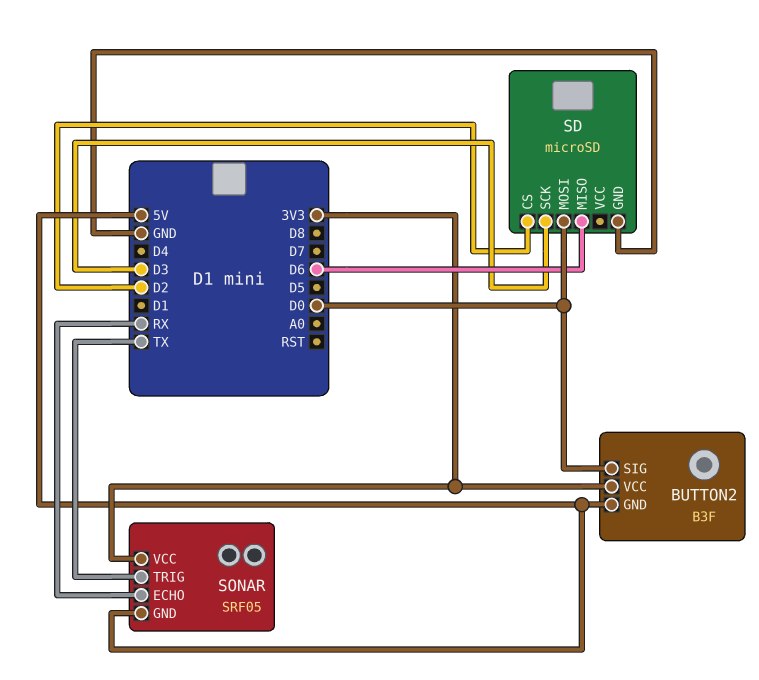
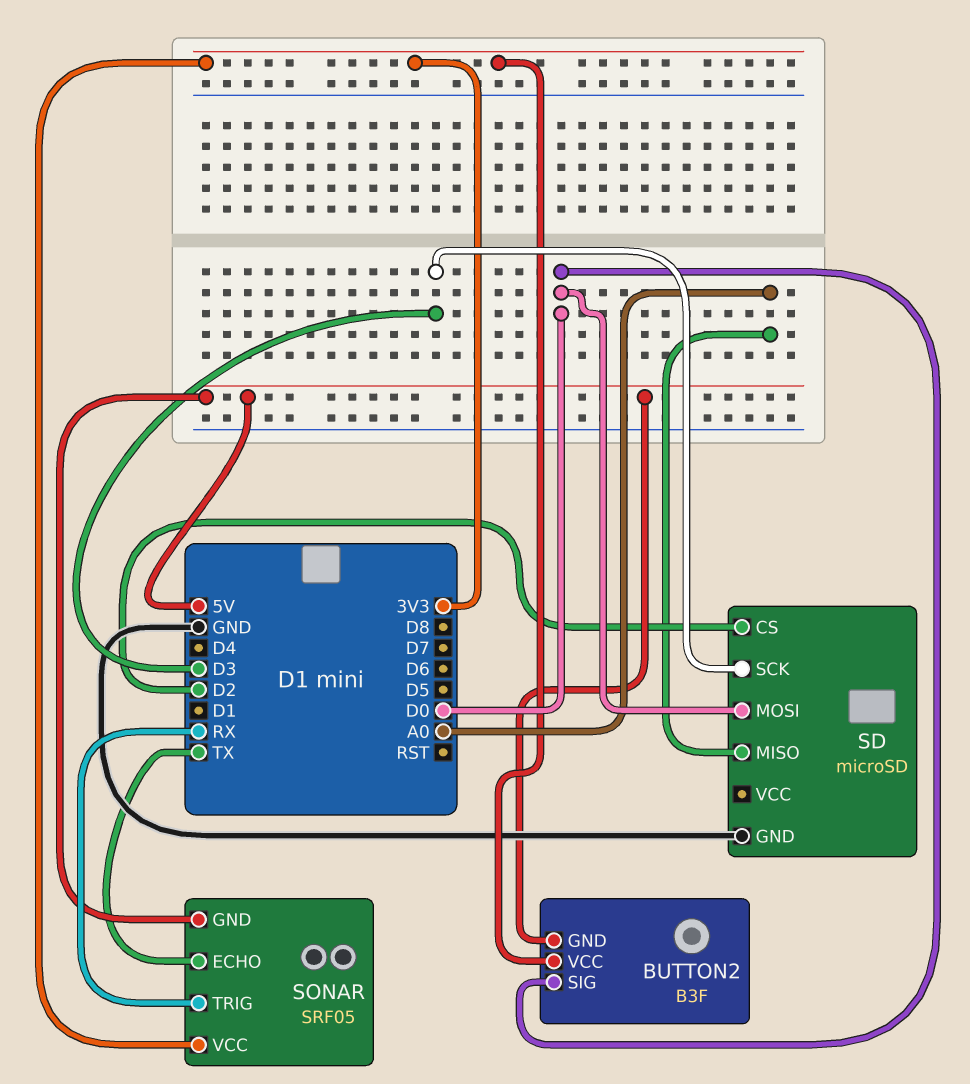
SD pin MISO: D6 -> A0
SONAR pin ECHO: RX -> TX
SONAR pin TRIG: TX -> RX

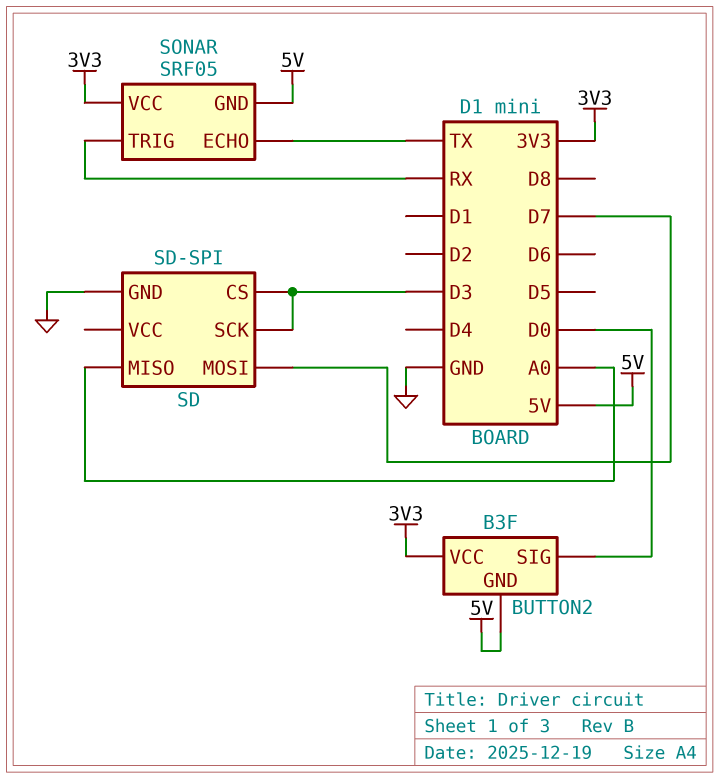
SD: microSD -> SD-SPI
SD pin CS: D2 -> D3
SD pin MOSI: D0 -> D7

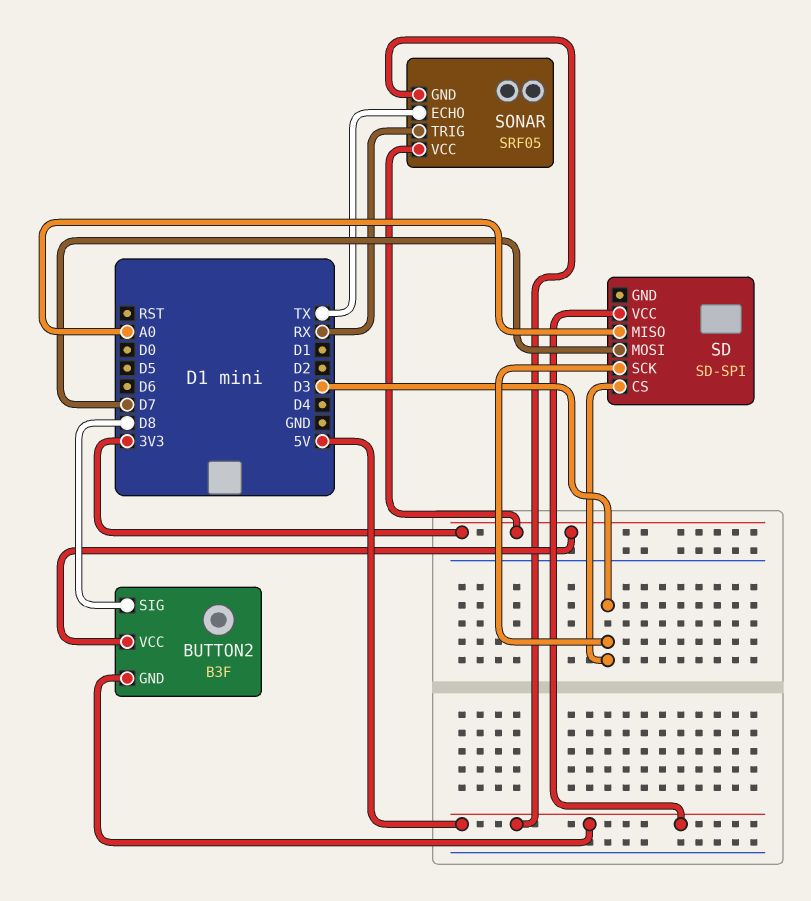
BUTTON2 pin SIG: D0 -> D8
SD pin GND: GND -> none
SD pin VCC: none -> 5V

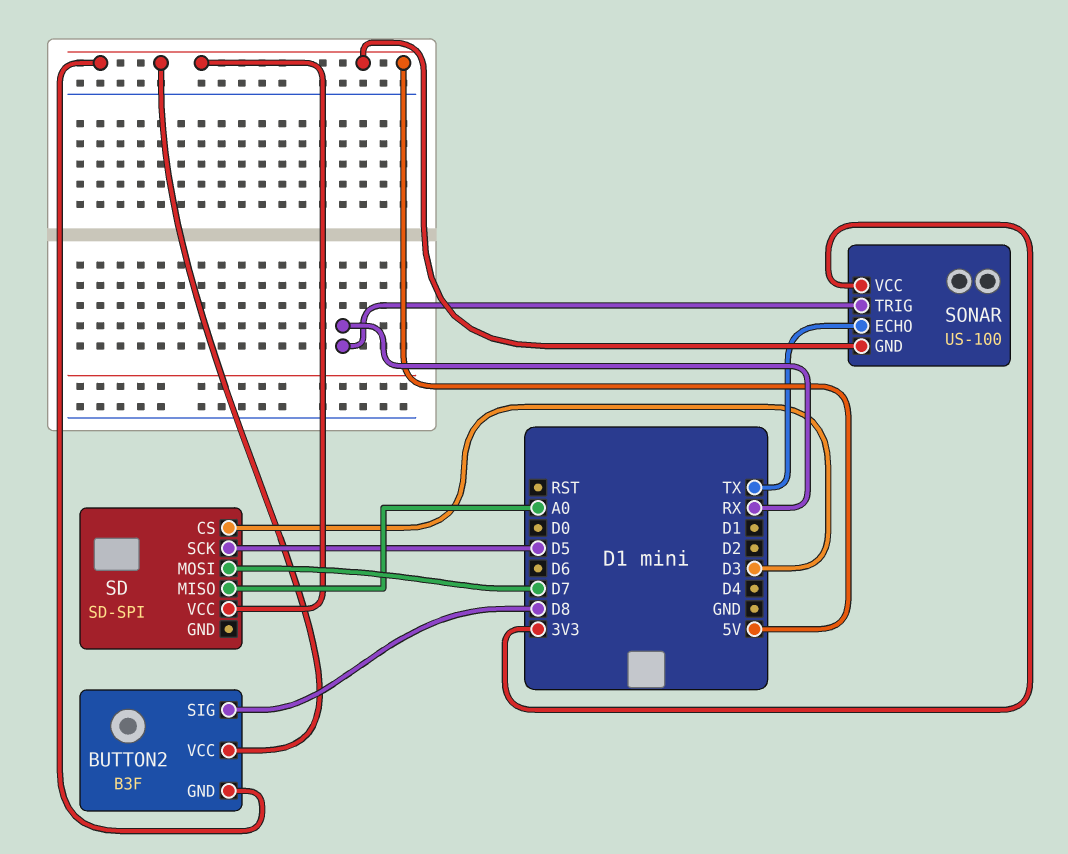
BUTTON2 pin VCC: 3V3 -> 5V
SD pin SCK: D3 -> D5
SONAR: SRF05 -> US-100

